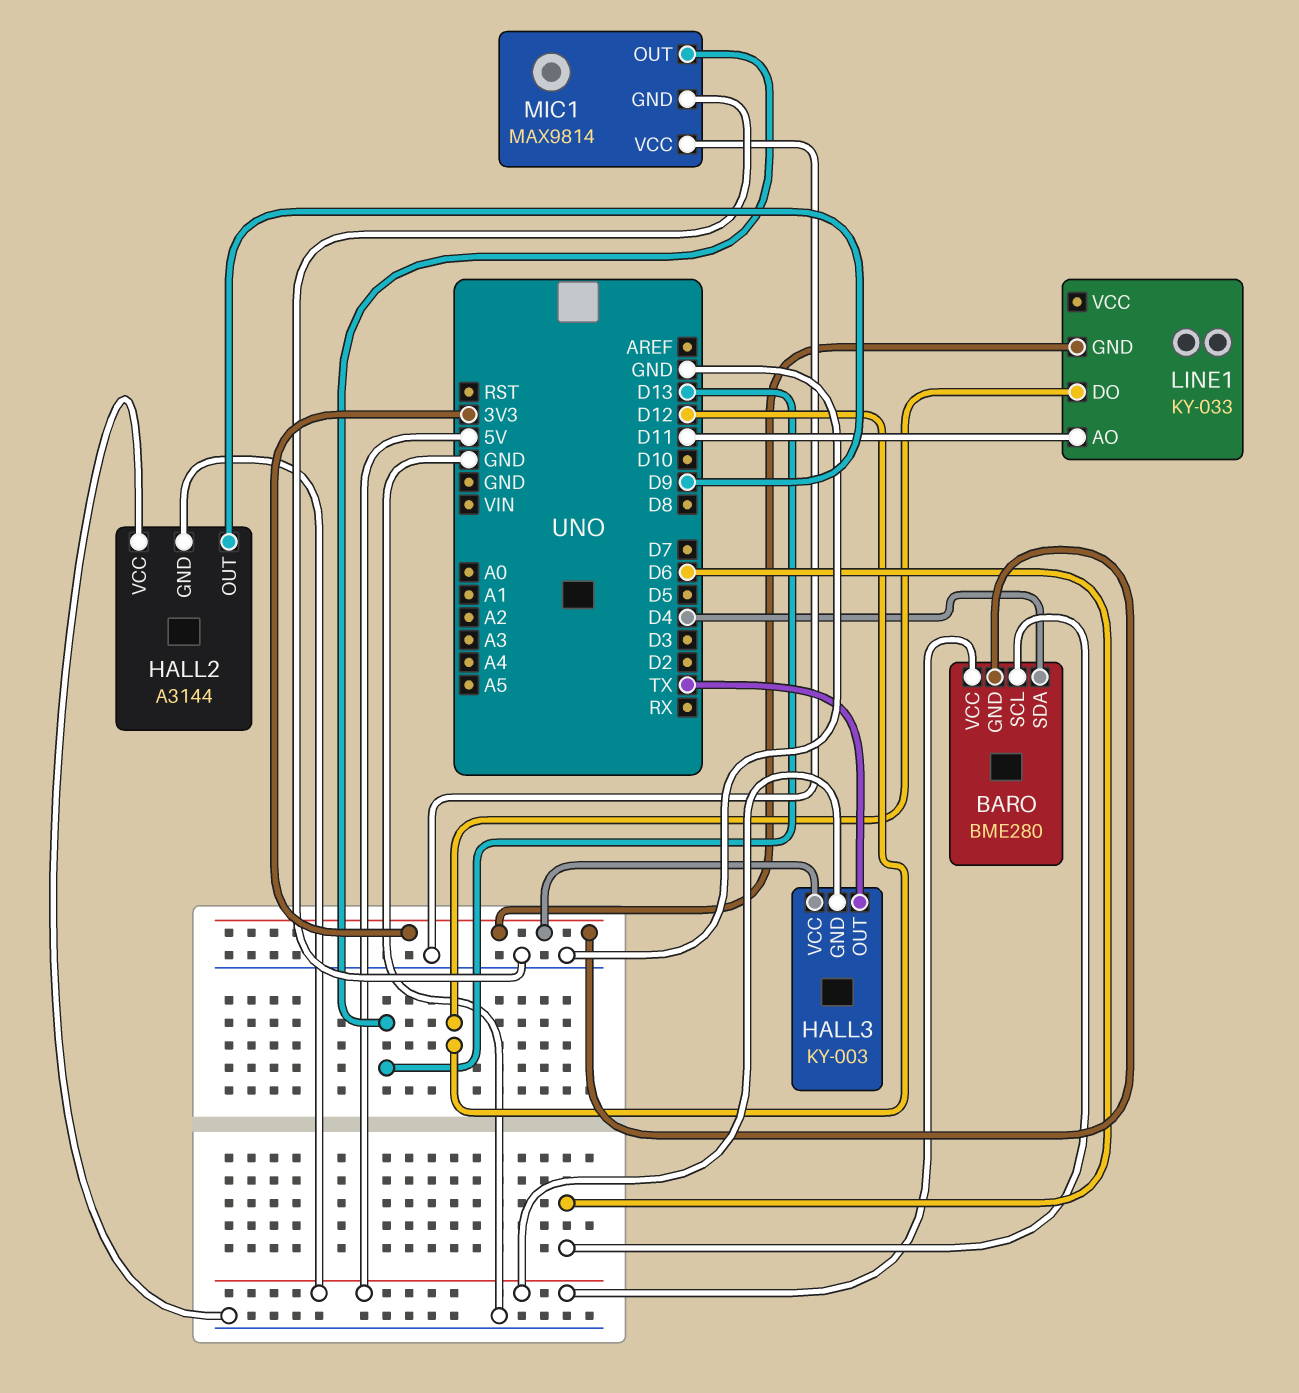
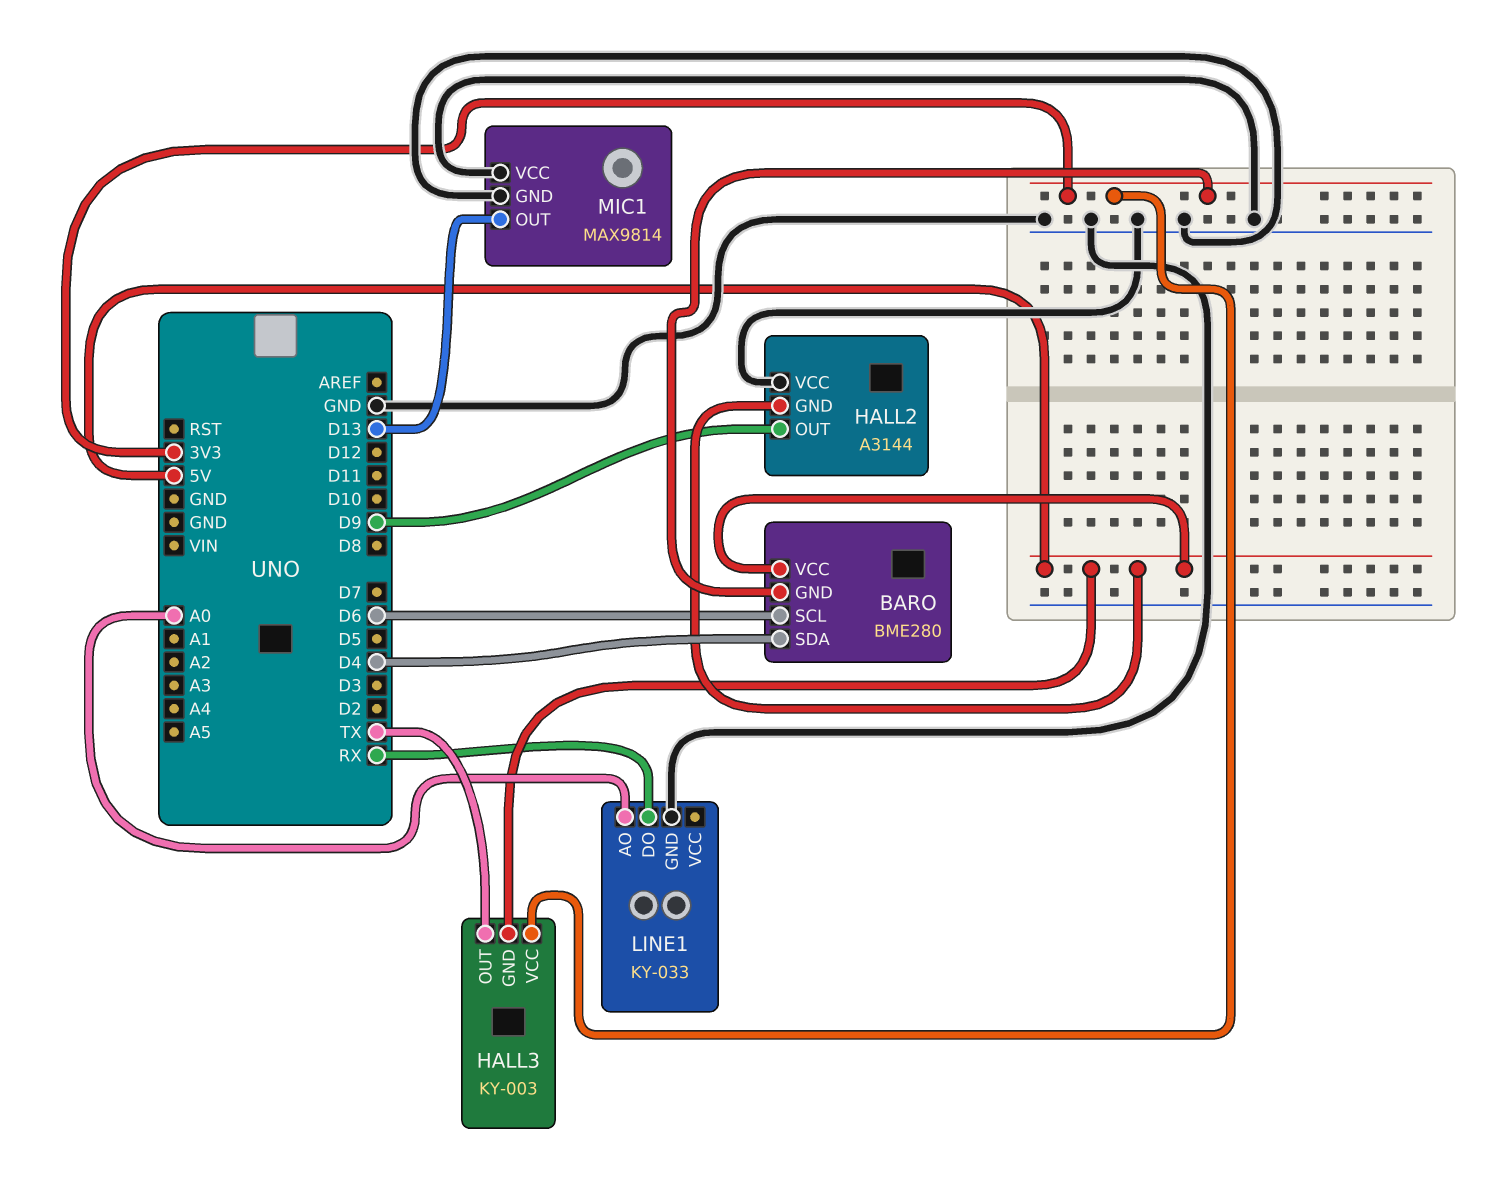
LINE1 pin AO: D11 -> A0
LINE1 pin DO: D12 -> RX
LINE1 pin GND: 3V3 -> GND

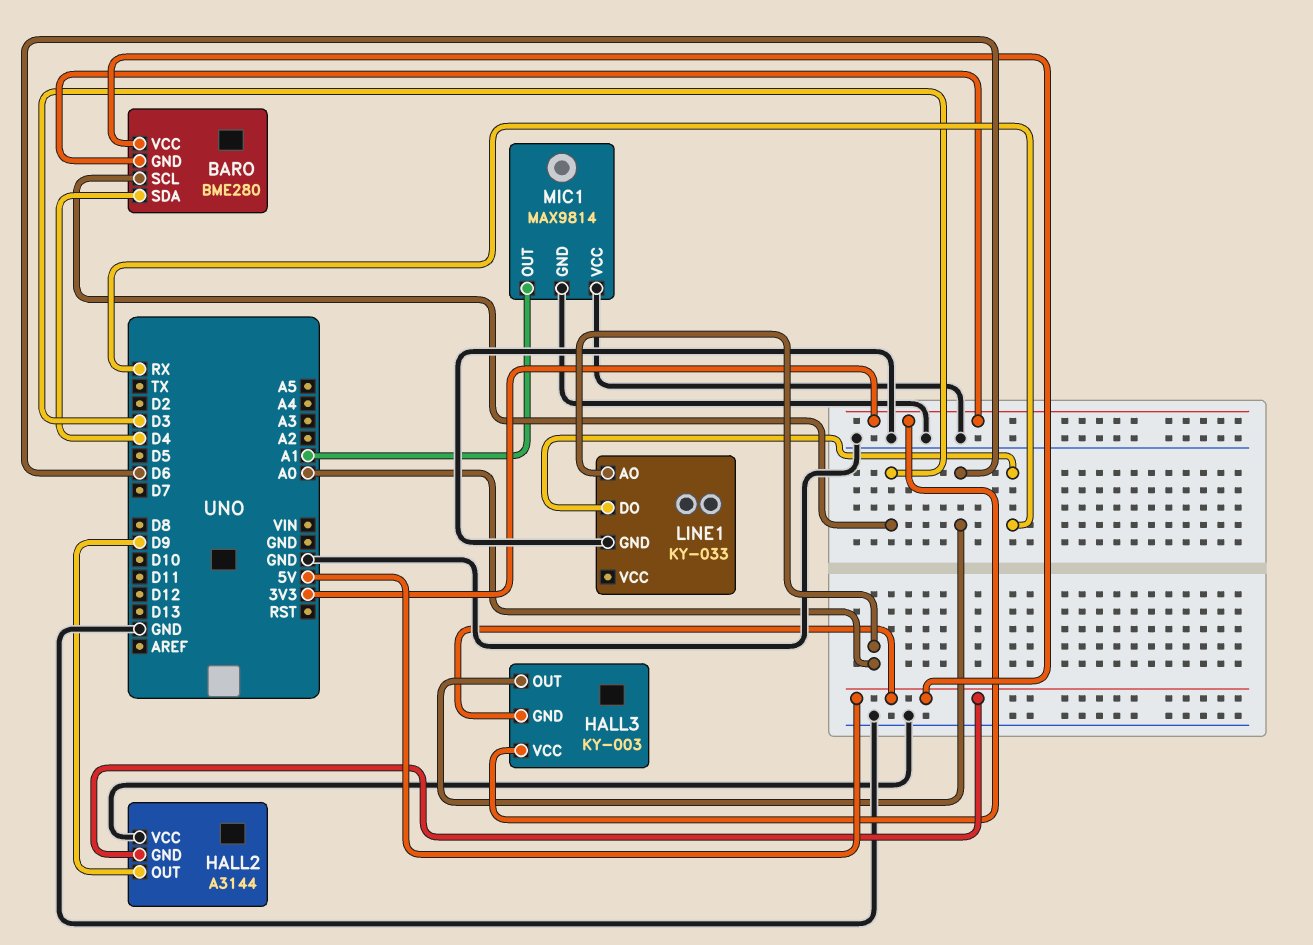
BARO pin SCL: D6 -> D3
HALL3 pin OUT: TX -> D6
MIC1 pin OUT: D13 -> A1

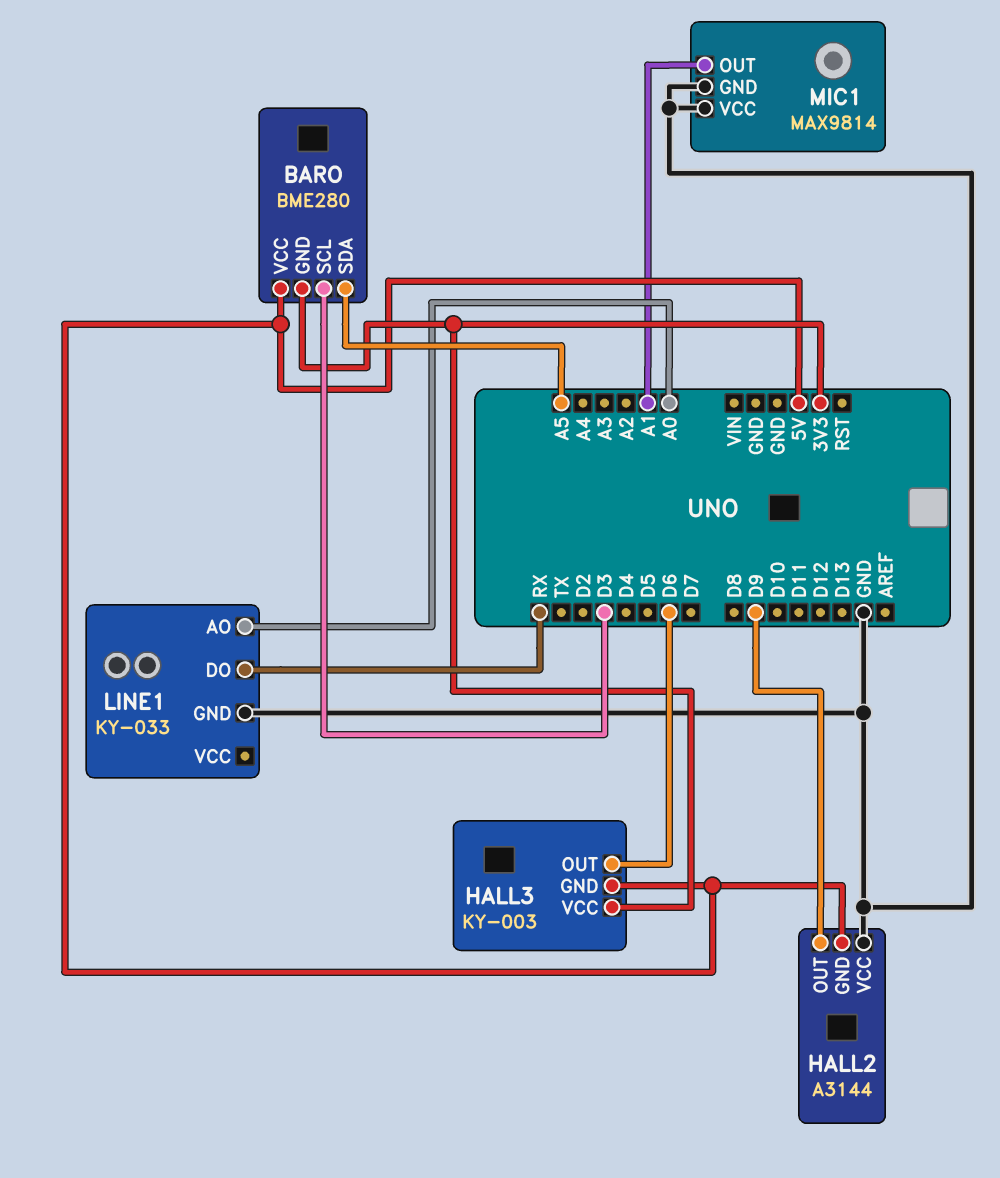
BARO pin SDA: D4 -> A5

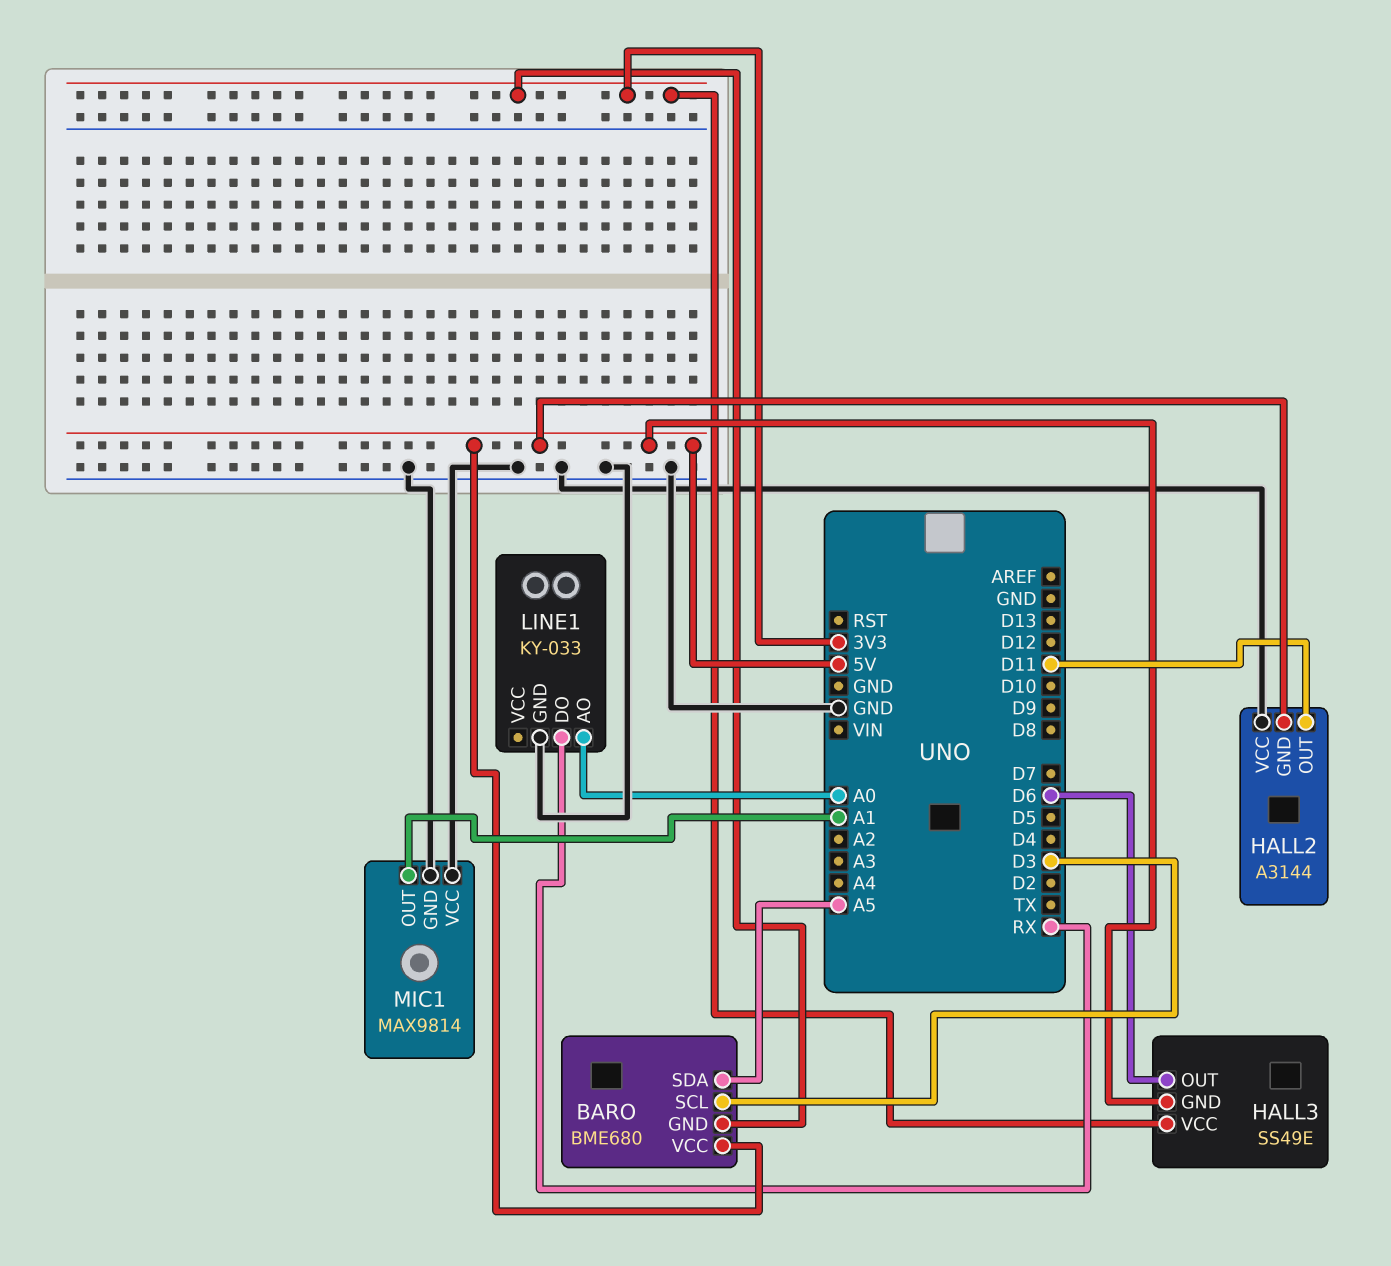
BARO: BME280 -> BME680
HALL2 pin OUT: D9 -> D11
HALL3: KY-003 -> SS49E

